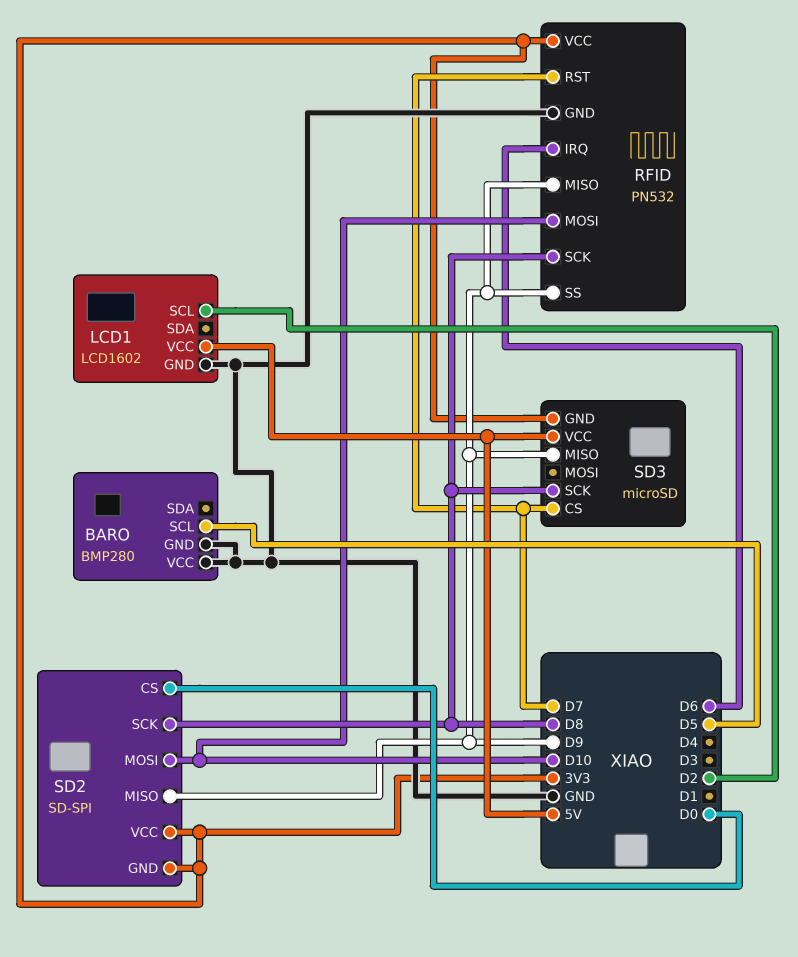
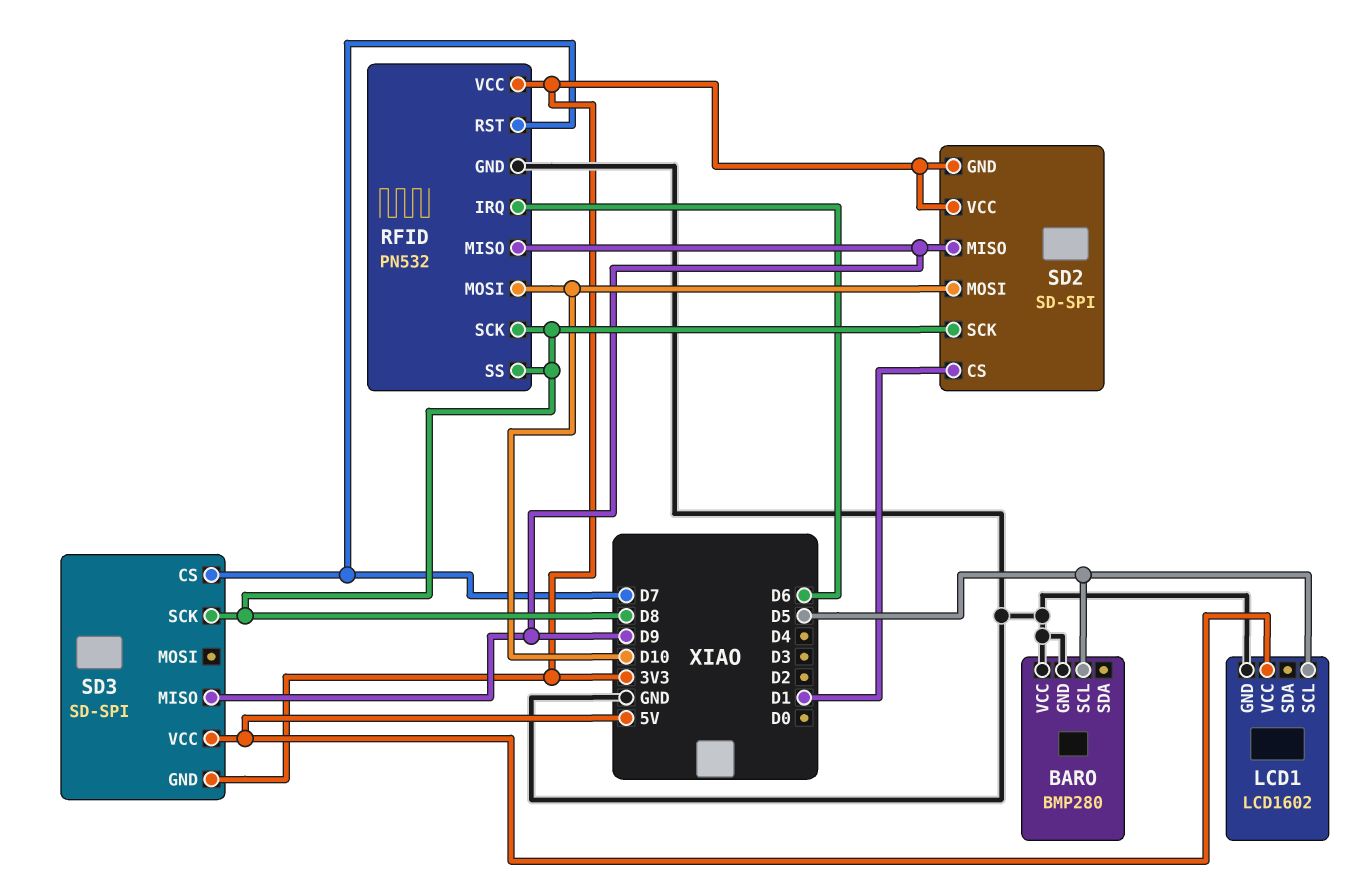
LCD1 pin SCL: D2 -> D5
RFID pin SS: D9 -> D8
SD2 pin CS: D0 -> D1
SD3: microSD -> SD-SPI

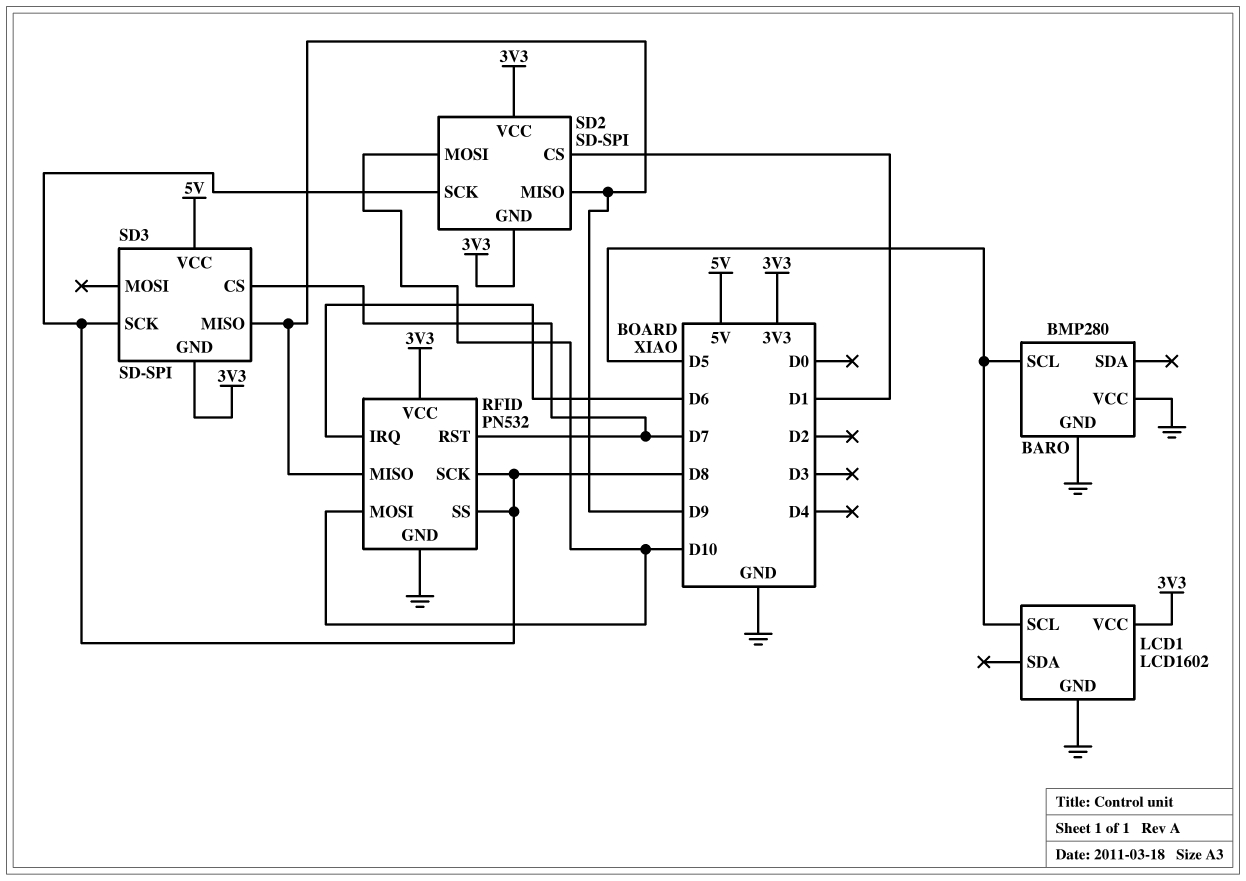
LCD1 pin VCC: 5V -> 3V3

